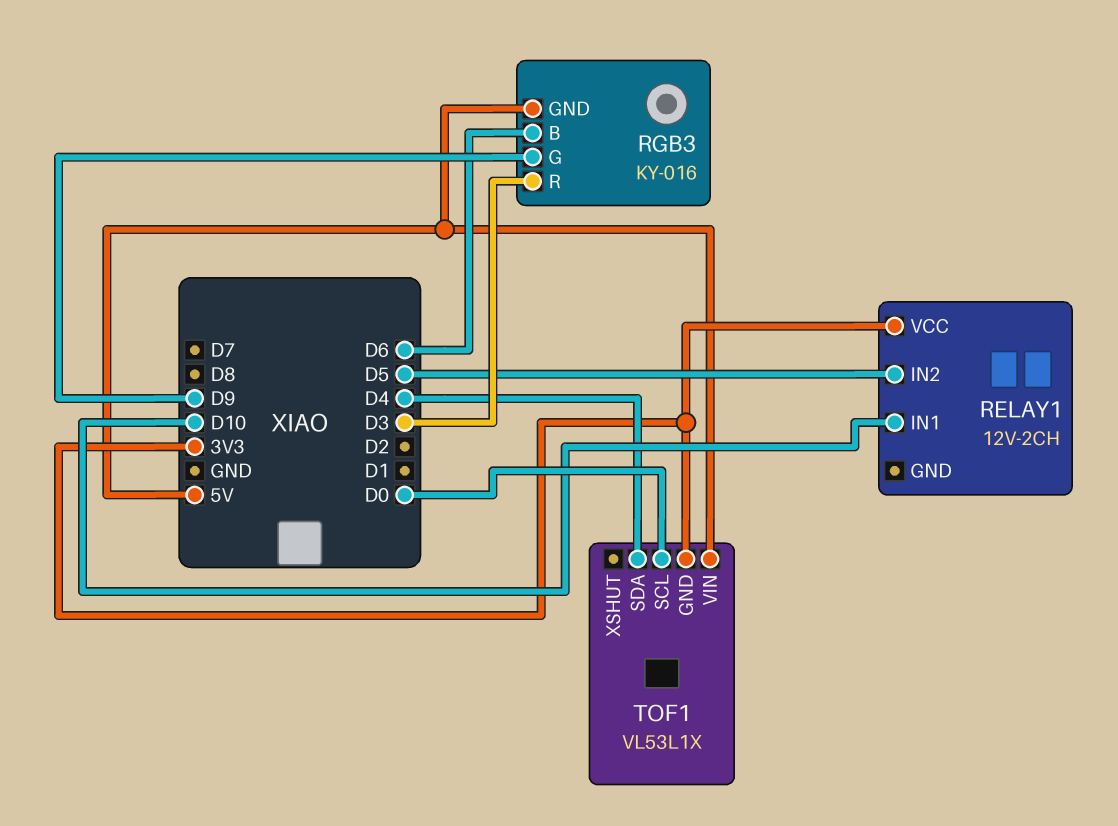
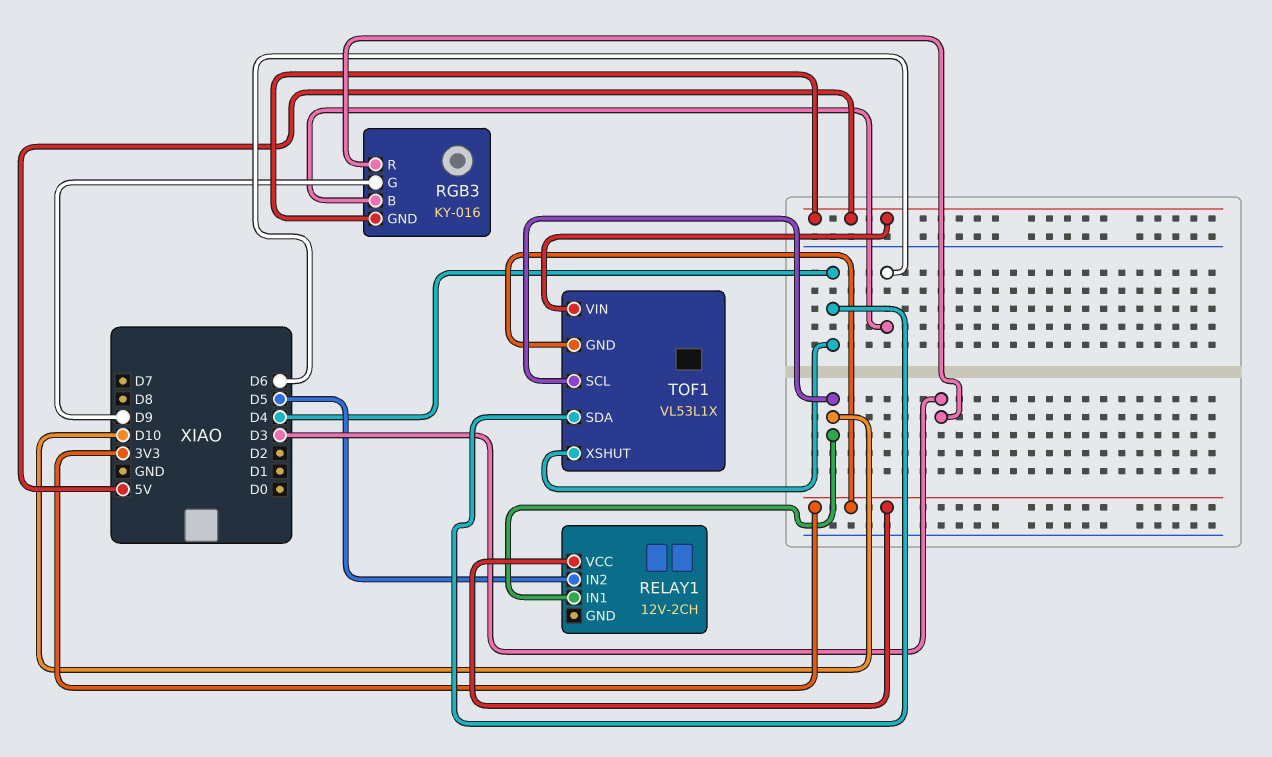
TOF1 pin SCL: D0 -> D10
TOF1 pin XSHUT: none -> D4

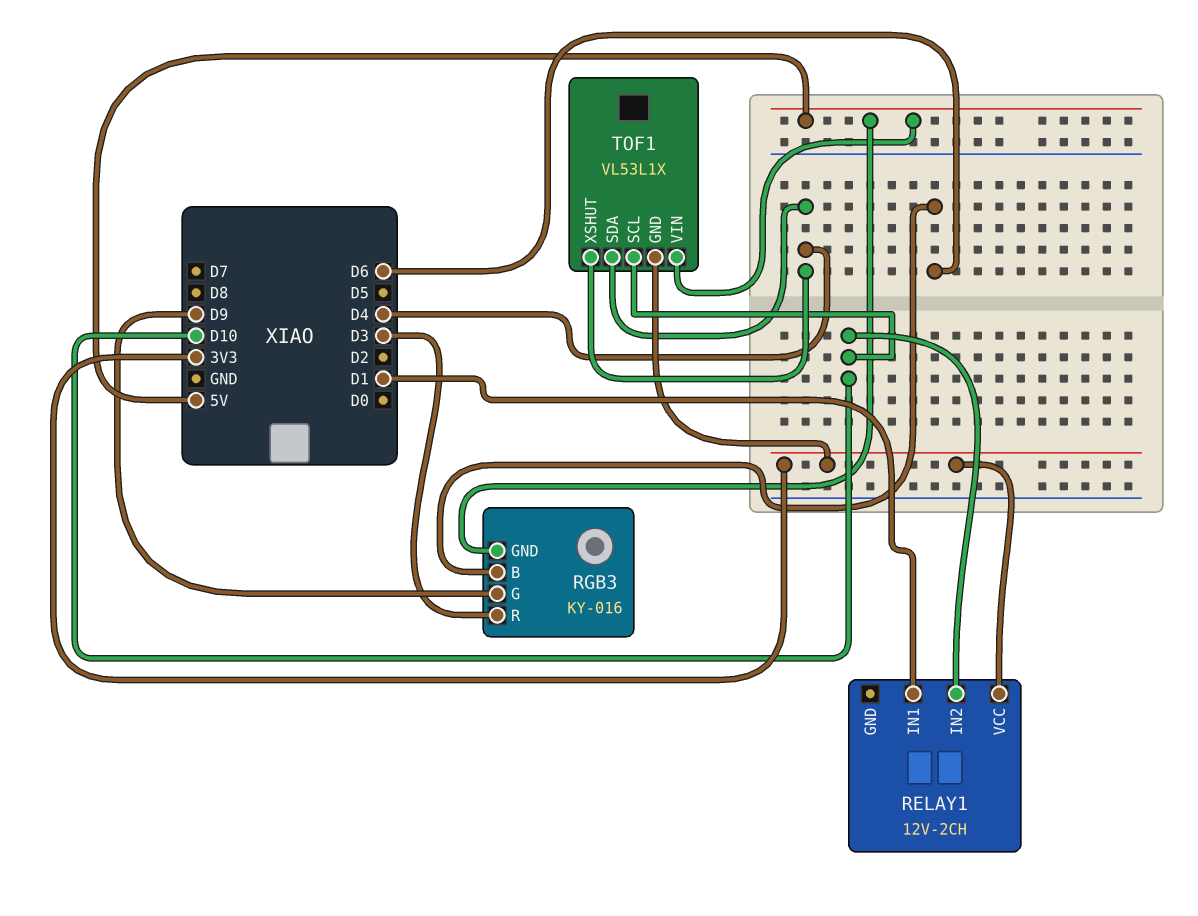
RELAY1 pin IN1: D10 -> D1
RELAY1 pin IN2: D5 -> D10

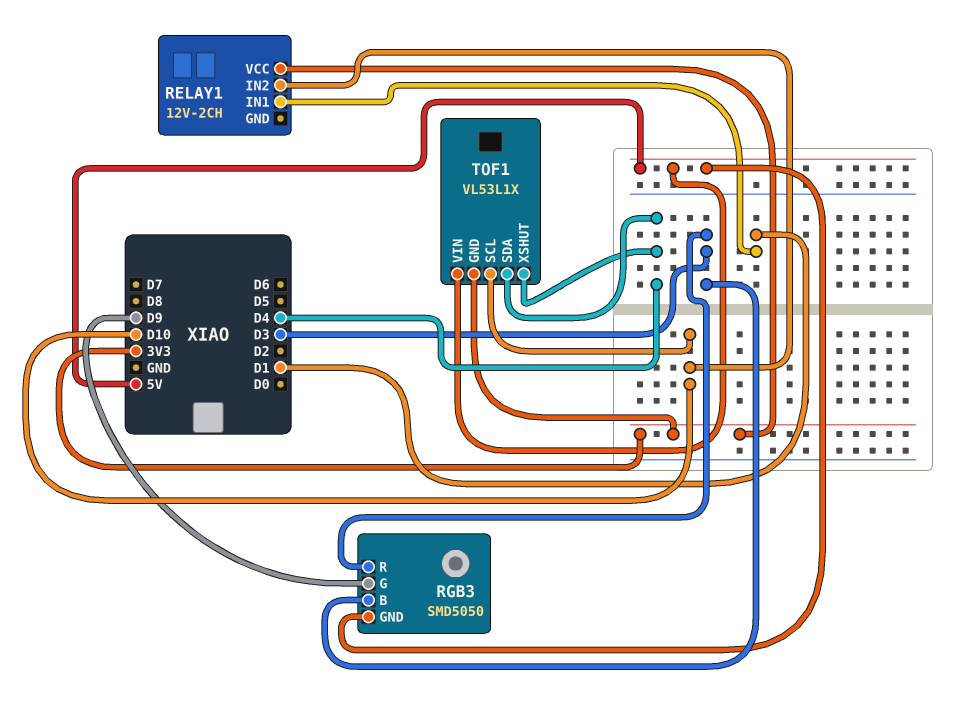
RGB3: KY-016 -> SMD5050
RGB3 pin B: D6 -> D3

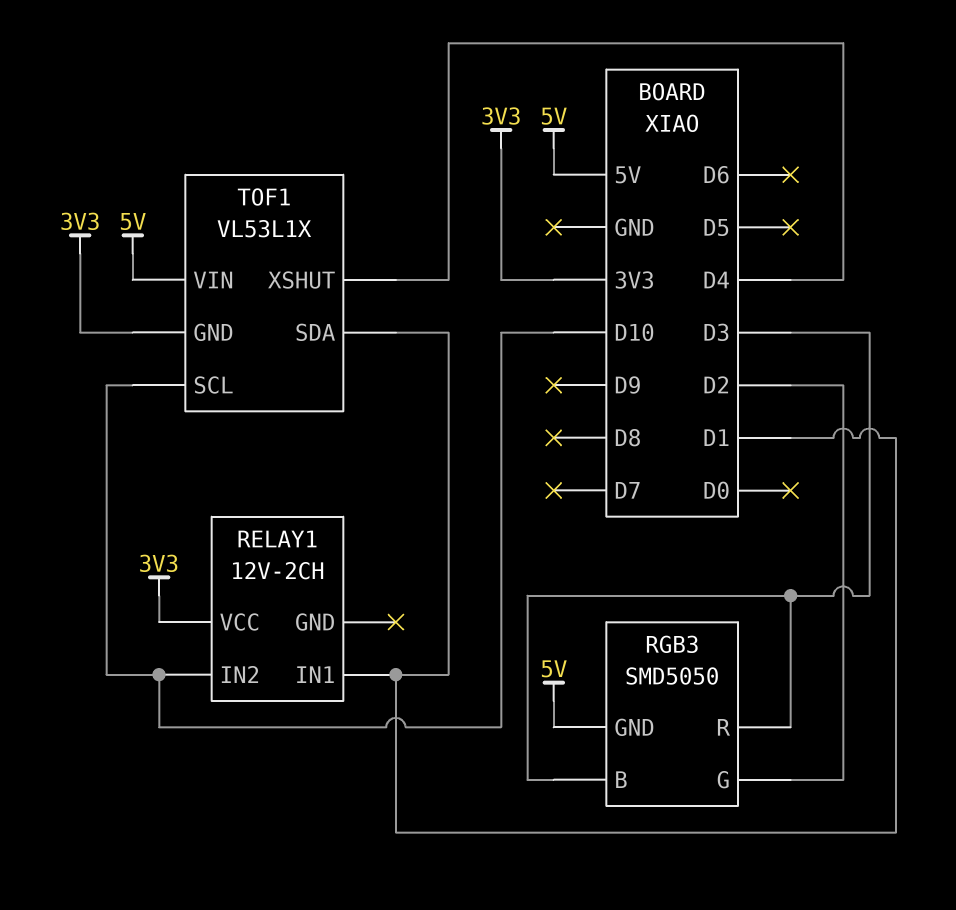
RGB3 pin G: D9 -> D2
TOF1 pin SDA: D4 -> D1

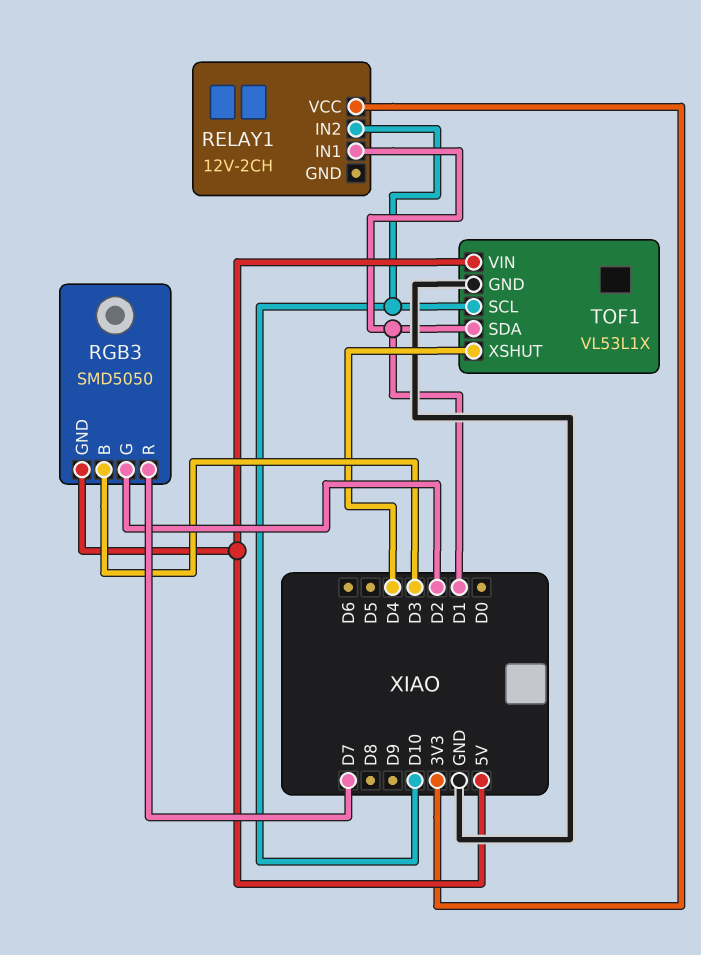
RGB3 pin R: D3 -> D7
TOF1 pin GND: 3V3 -> GND

